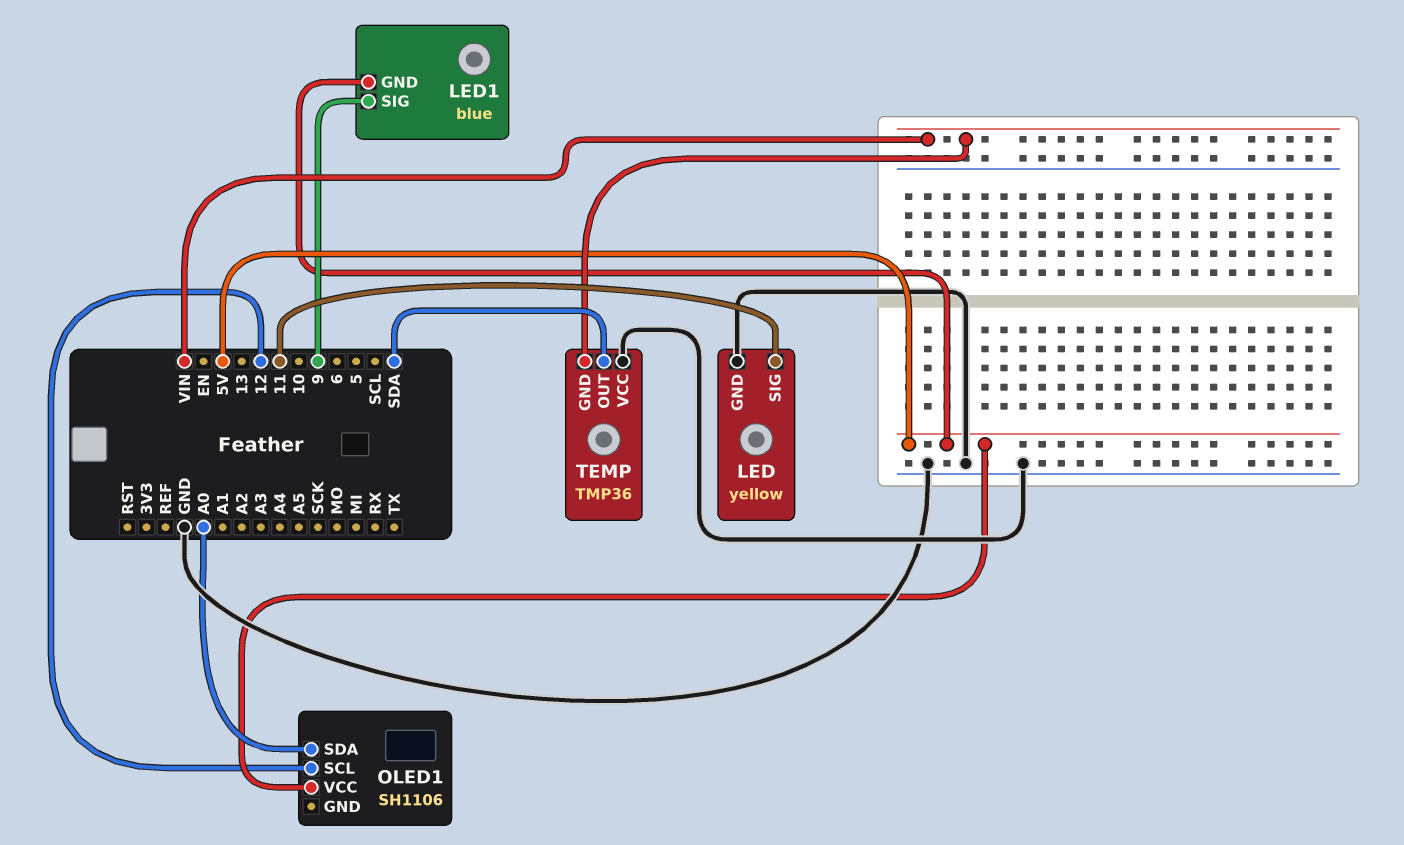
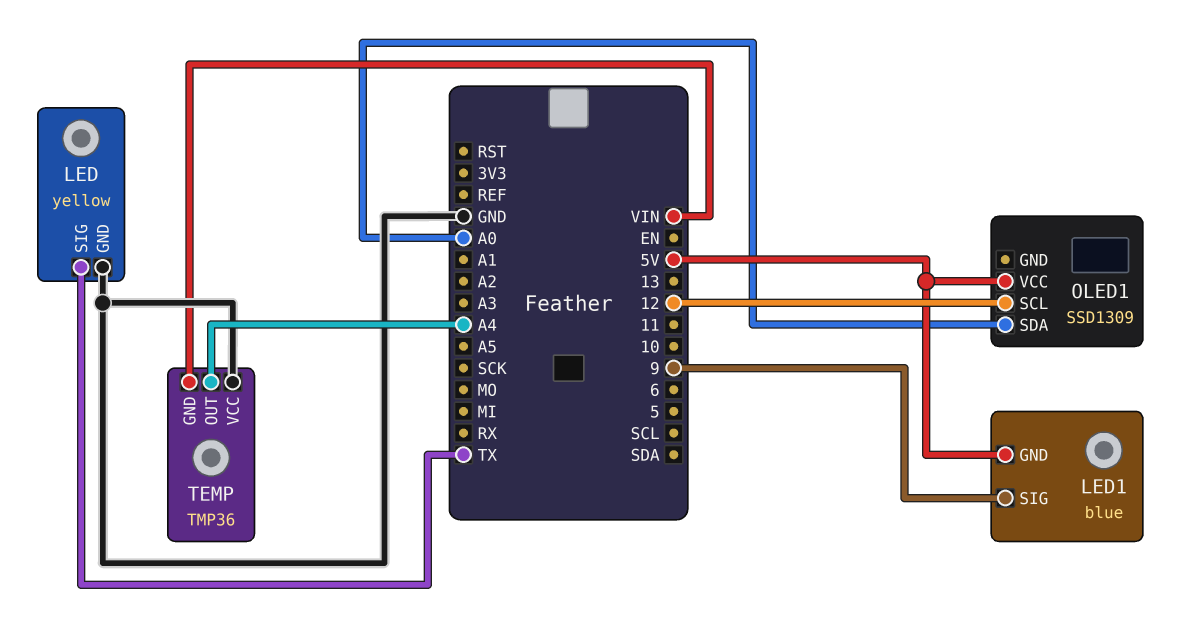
LED pin SIG: 11 -> TX
OLED1: SH1106 -> SSD1309
TEMP pin OUT: SDA -> A4

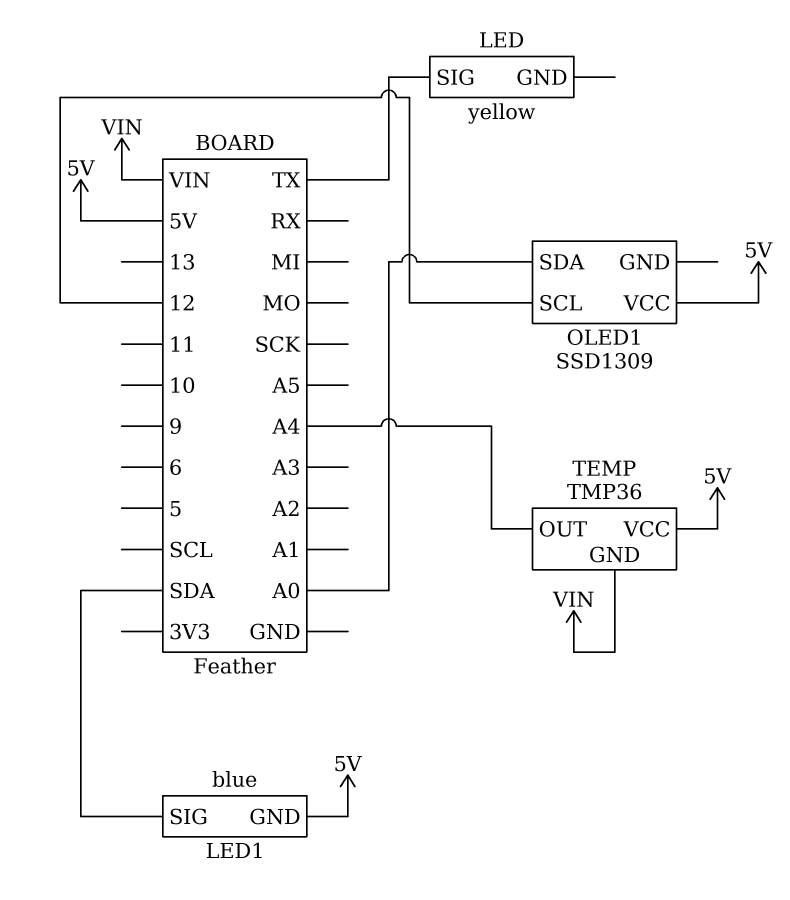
LED pin GND: GND -> none
LED1 pin SIG: 9 -> SDA
TEMP pin VCC: GND -> 5V

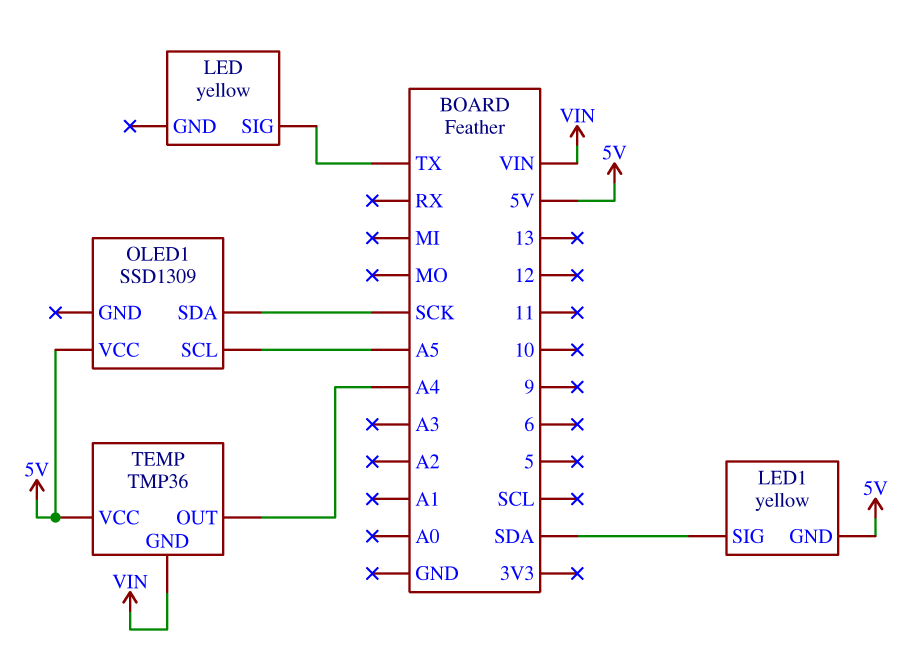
LED1: blue -> yellow
OLED1 pin SCL: 12 -> A5
OLED1 pin SDA: A0 -> SCK

